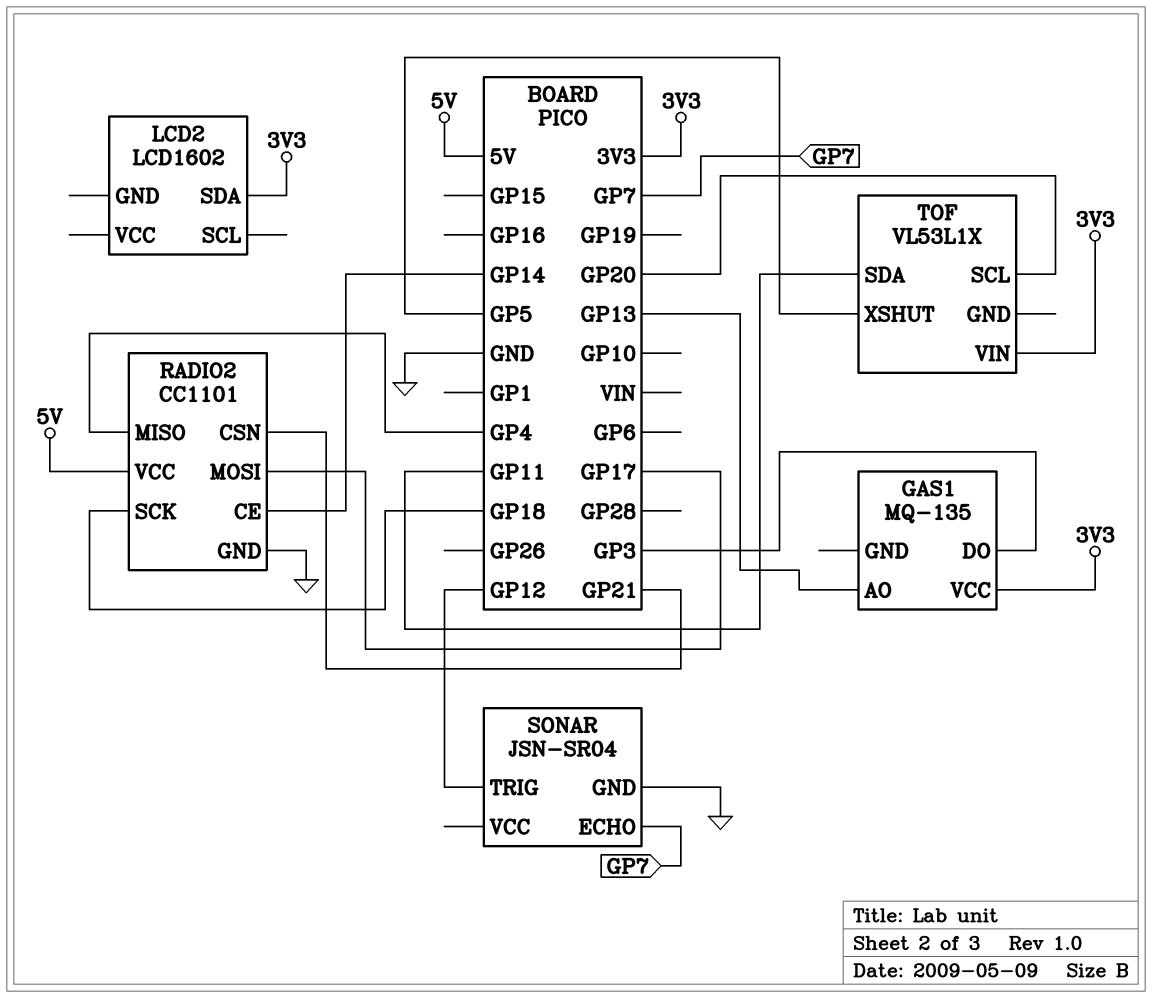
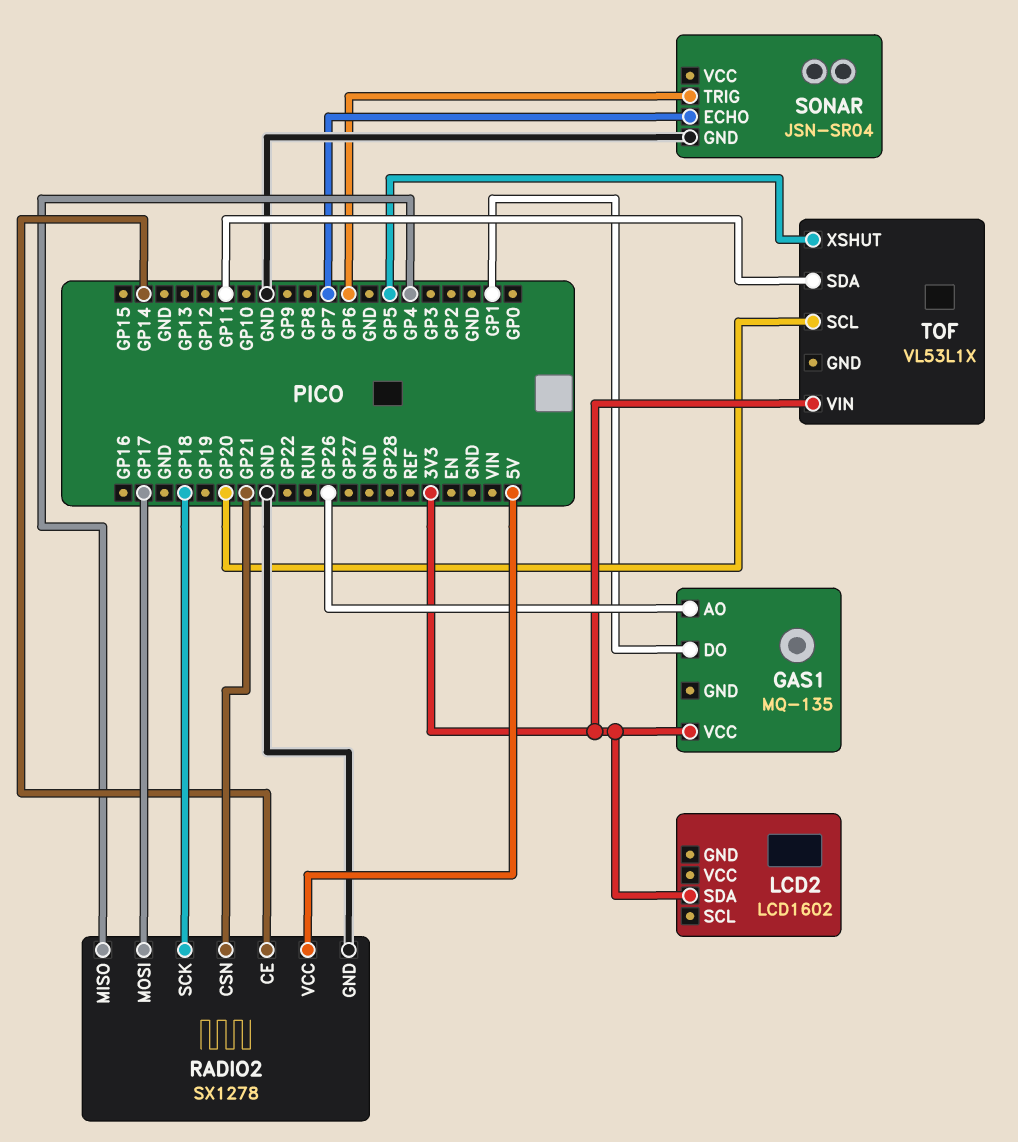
GAS1 pin AO: GP13 -> GP26
GAS1 pin DO: GP3 -> GP1
RADIO2: CC1101 -> SX1278
SONAR pin TRIG: GP12 -> GP6

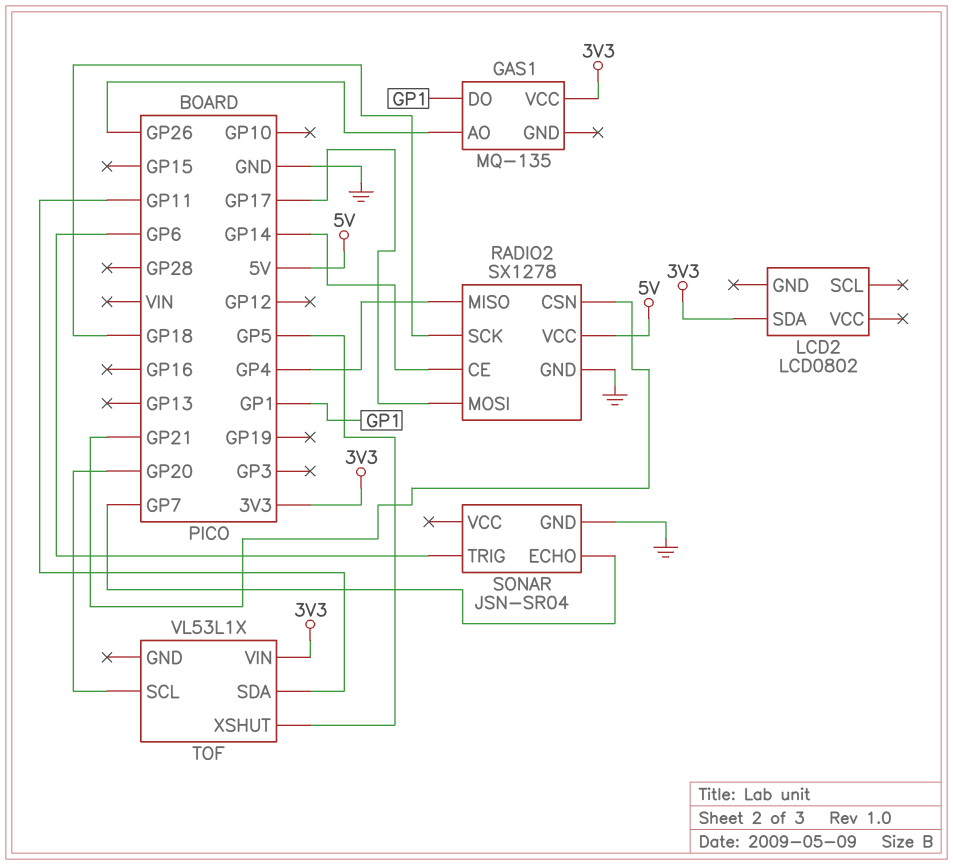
LCD2: LCD1602 -> LCD0802

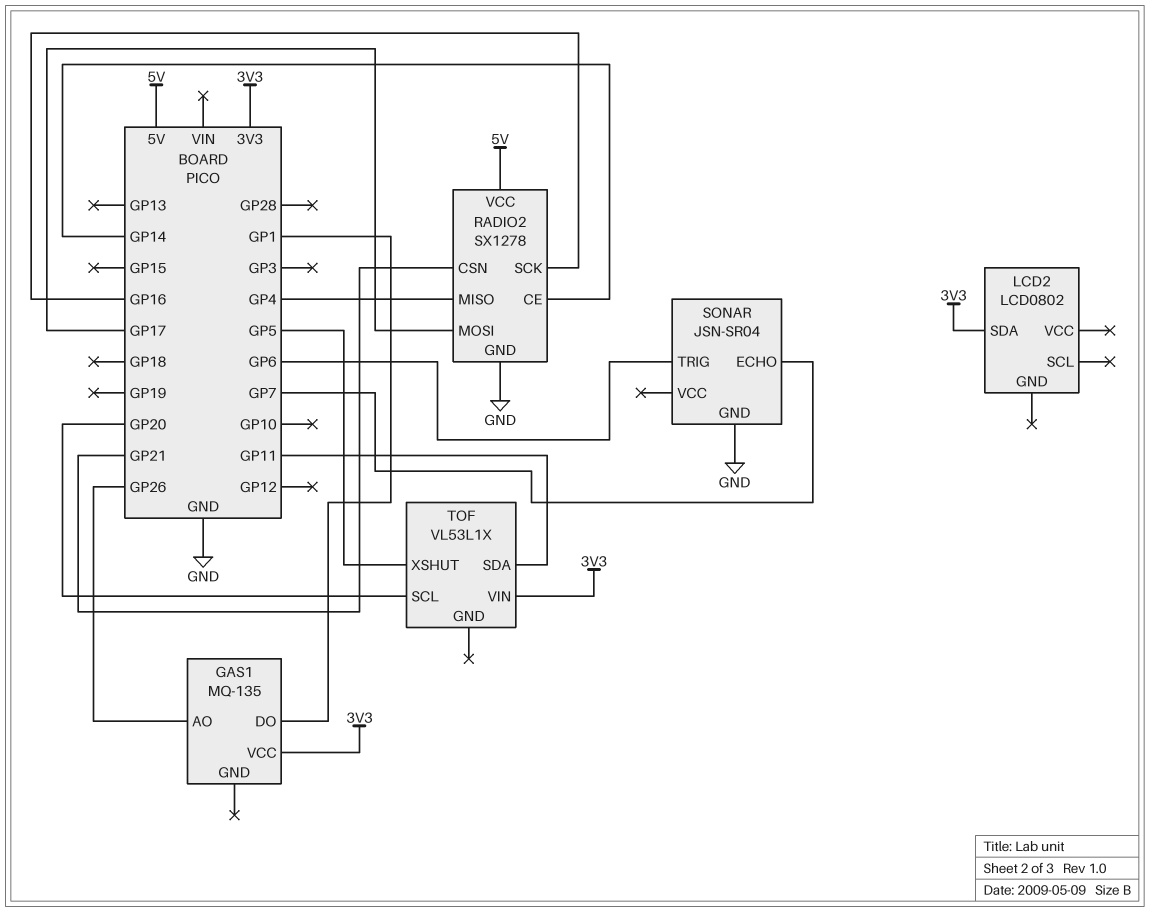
RADIO2 pin SCK: GP18 -> GP16

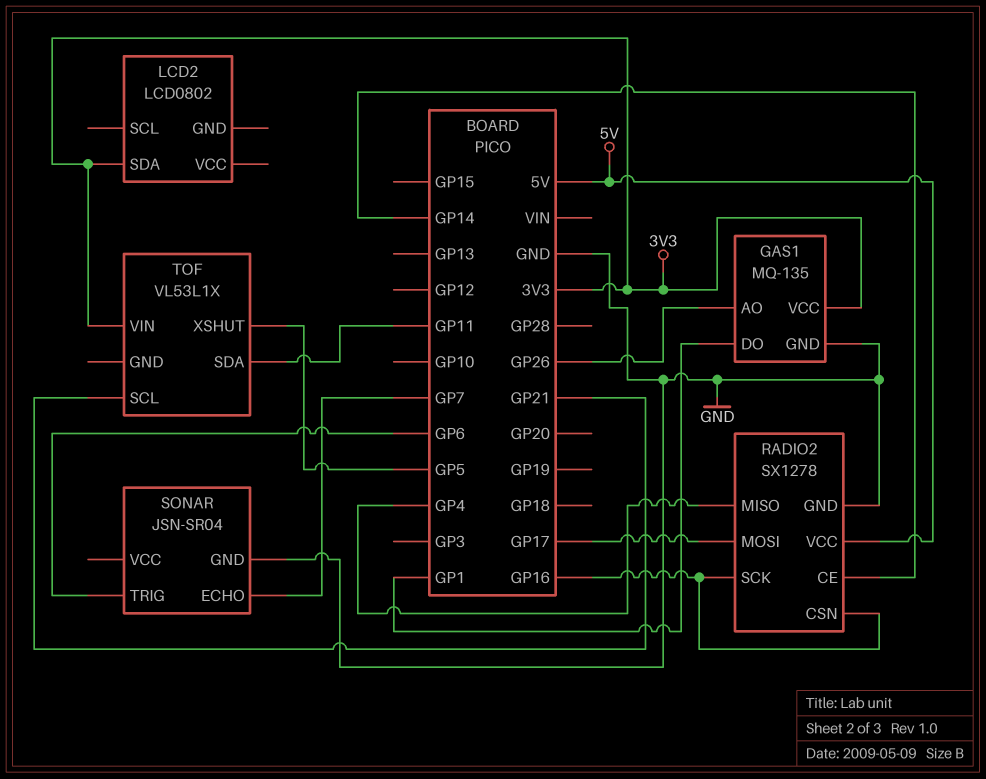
GAS1 pin GND: none -> GND
RADIO2 pin CSN: GP21 -> GP16
TOF pin SCL: GP20 -> GP21

